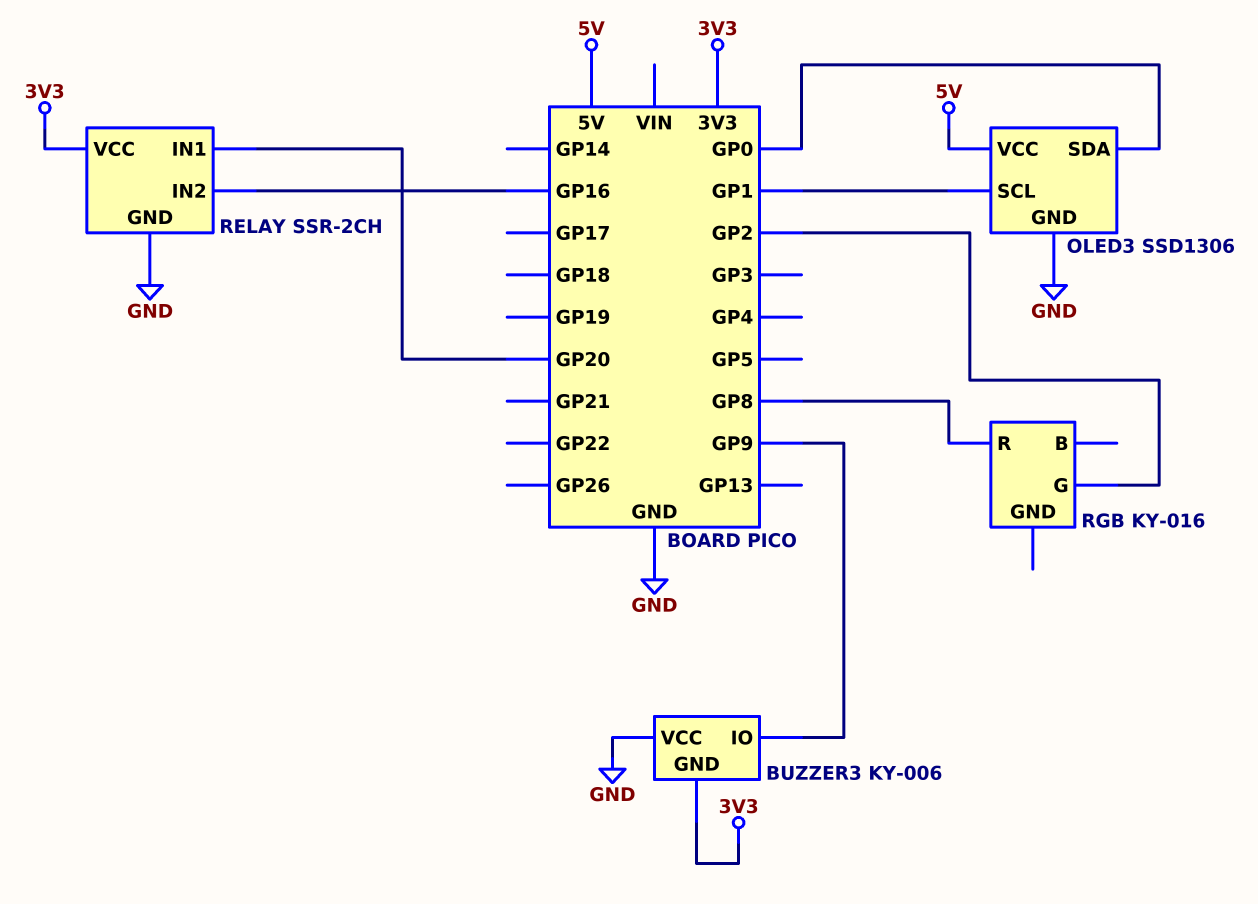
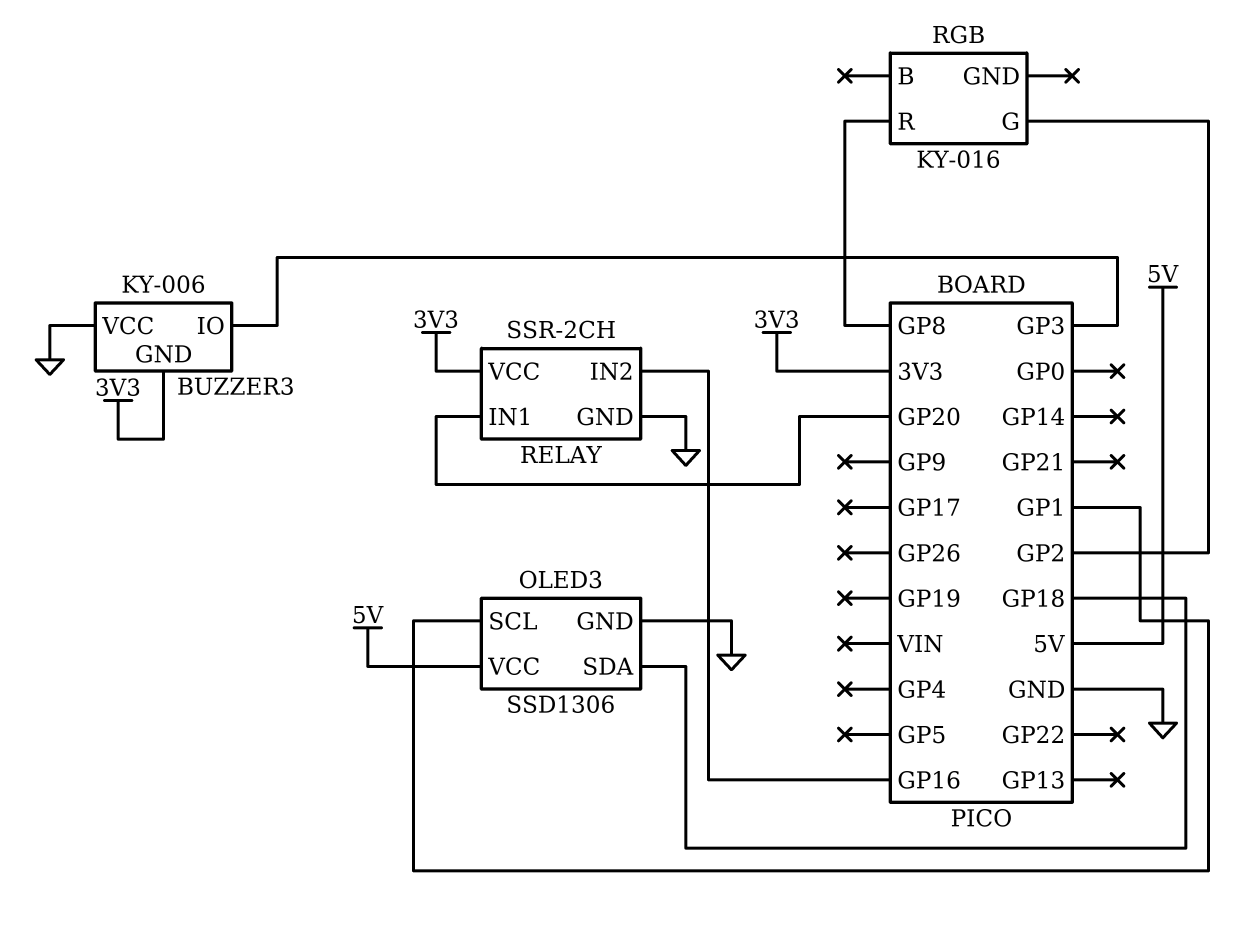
BUZZER3 pin IO: GP9 -> GP3
OLED3 pin SDA: GP0 -> GP18

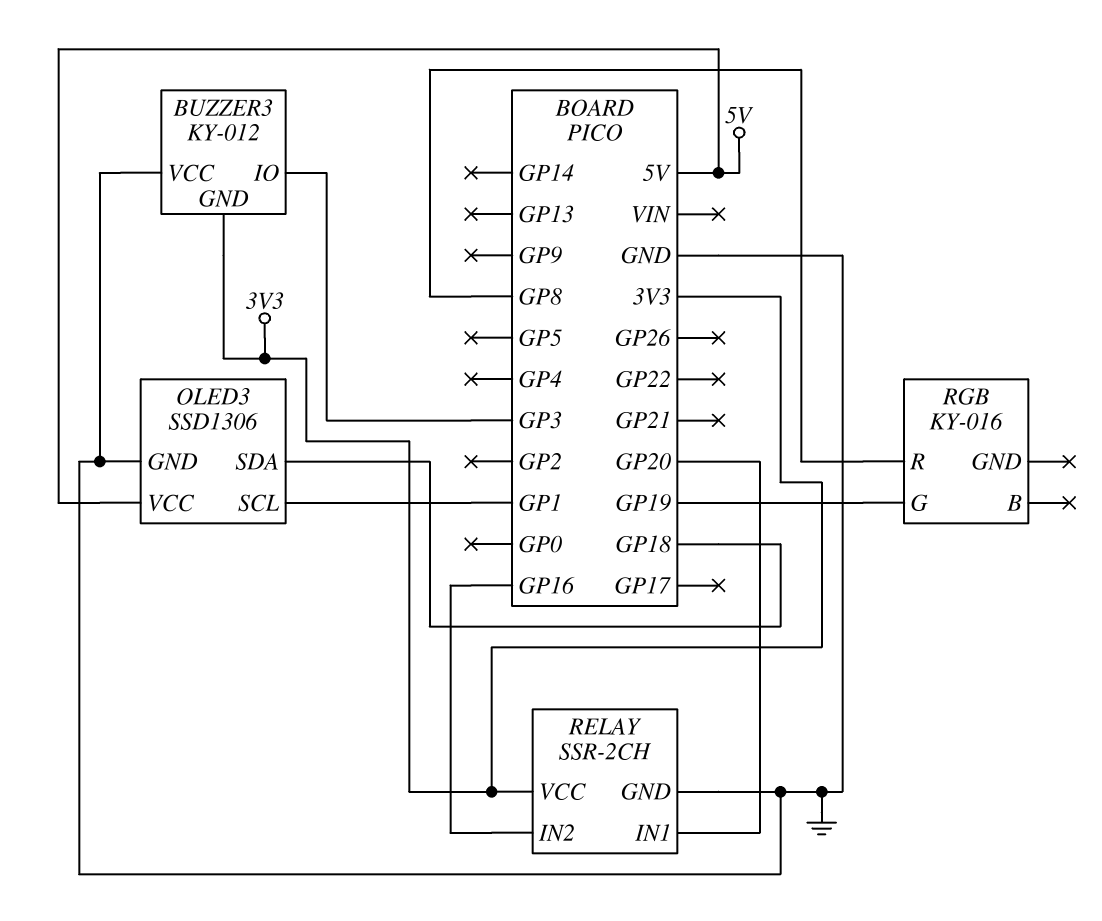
BUZZER3: KY-006 -> KY-012
RGB pin G: GP2 -> GP19

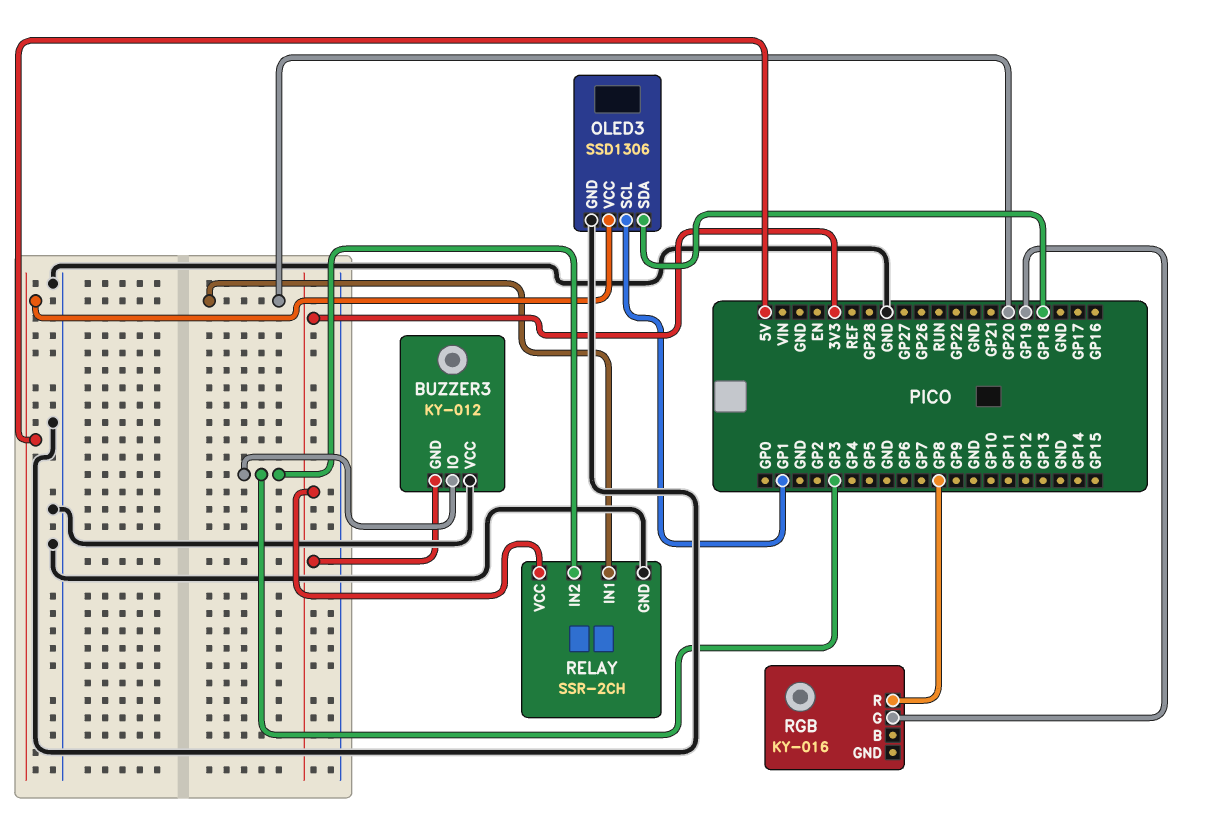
RELAY pin IN2: GP16 -> GP3

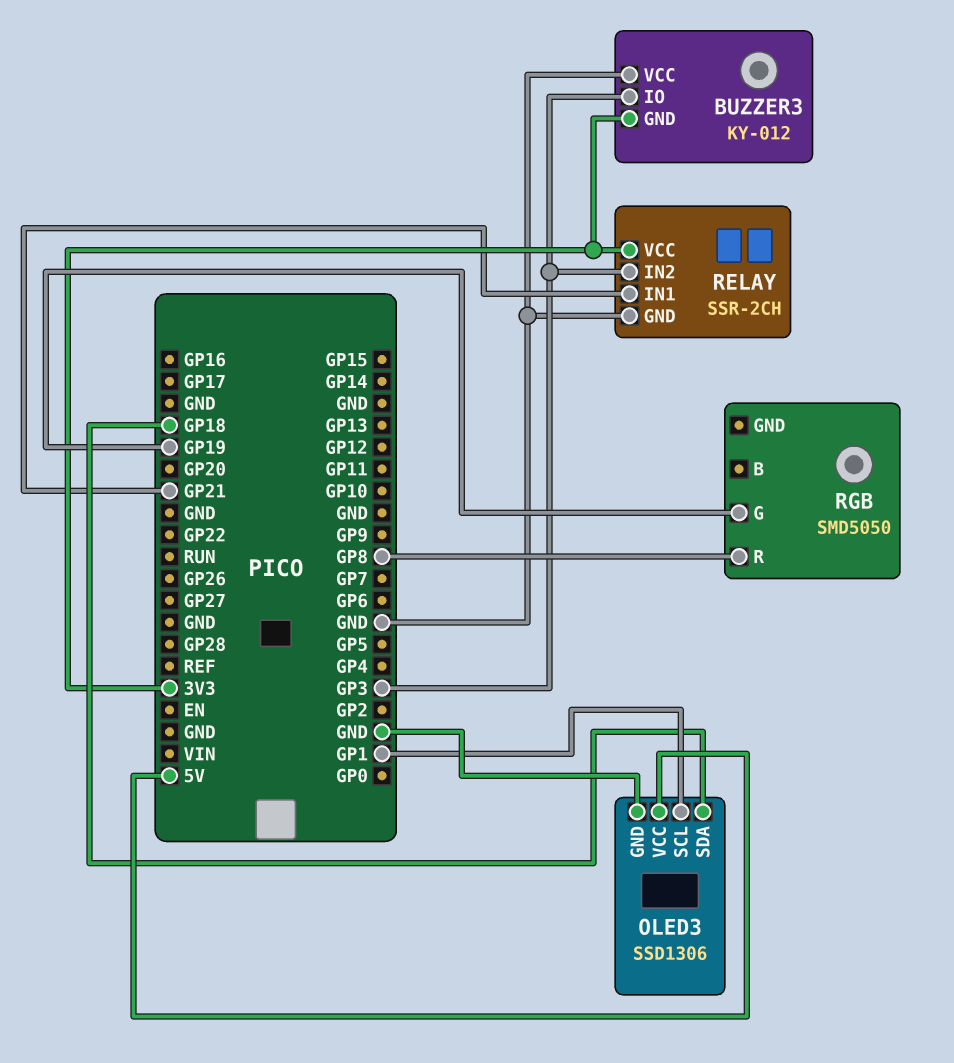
RELAY pin IN1: GP20 -> GP21
RGB: KY-016 -> SMD5050

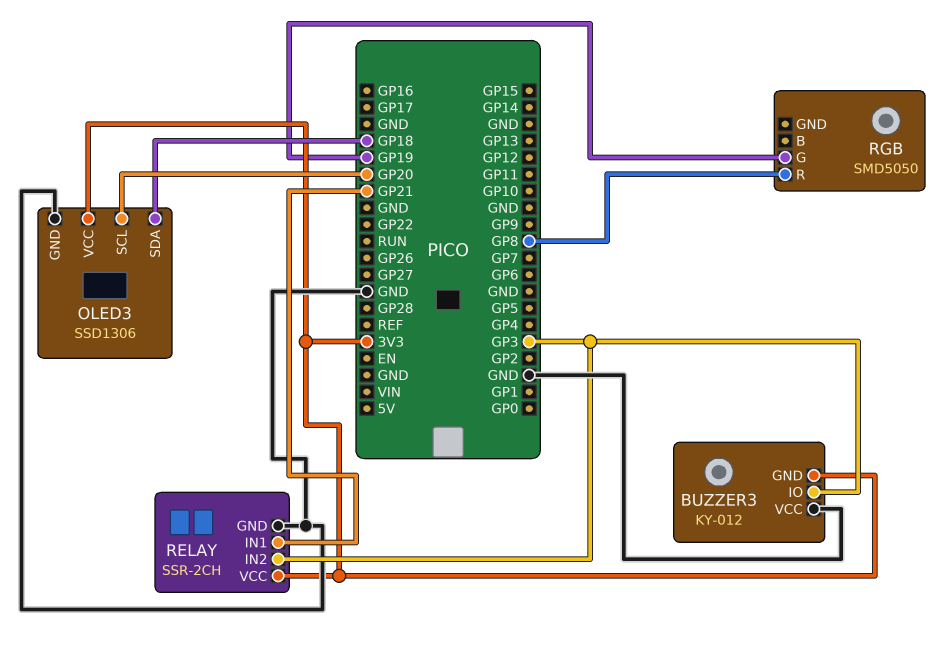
OLED3 pin SCL: GP1 -> GP20
OLED3 pin VCC: 5V -> 3V3

